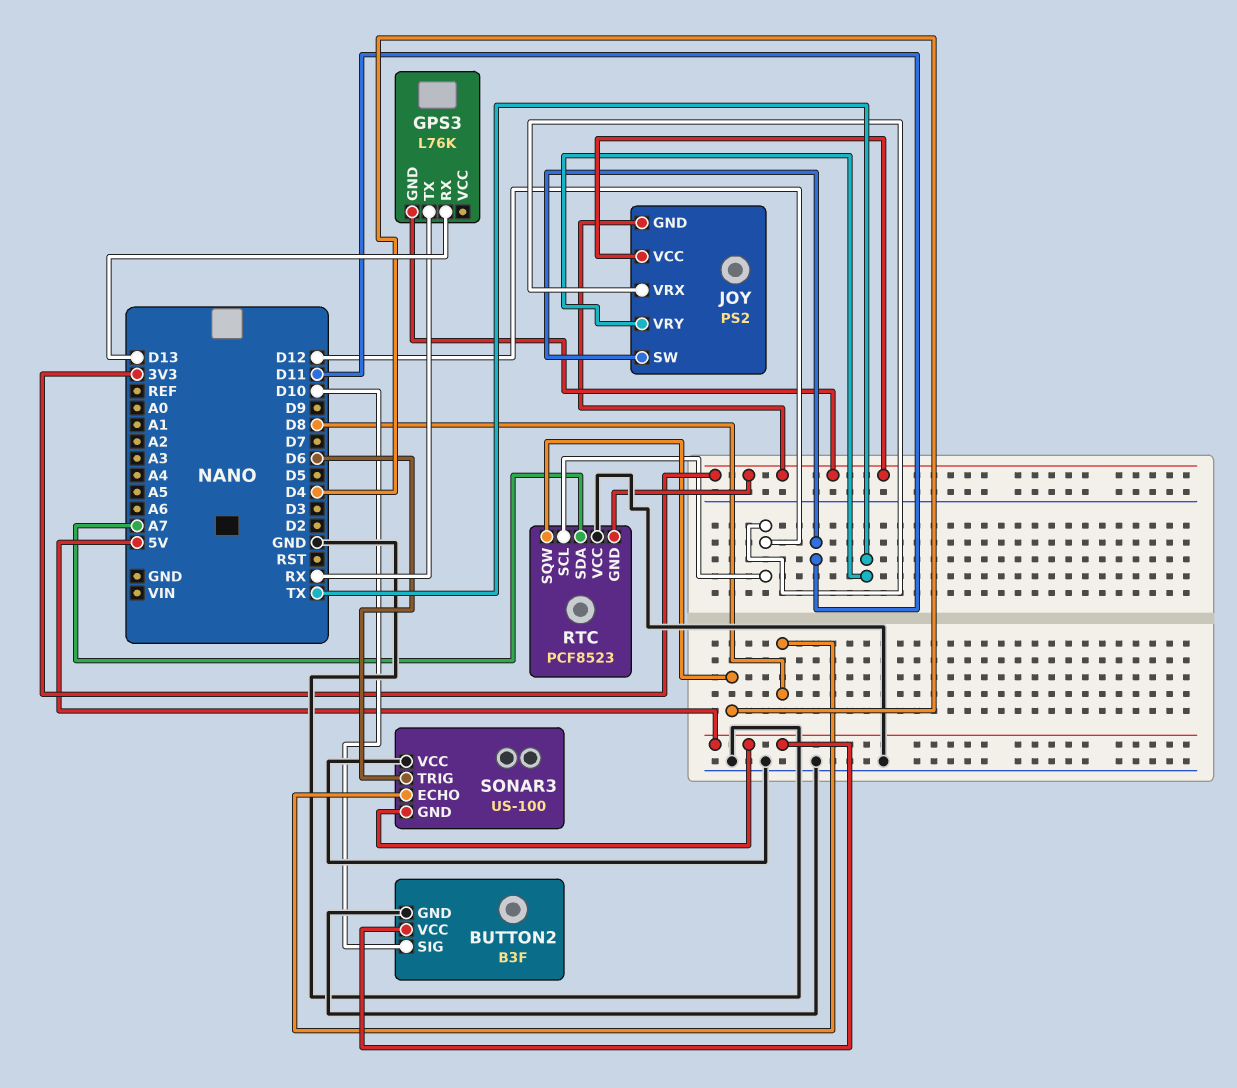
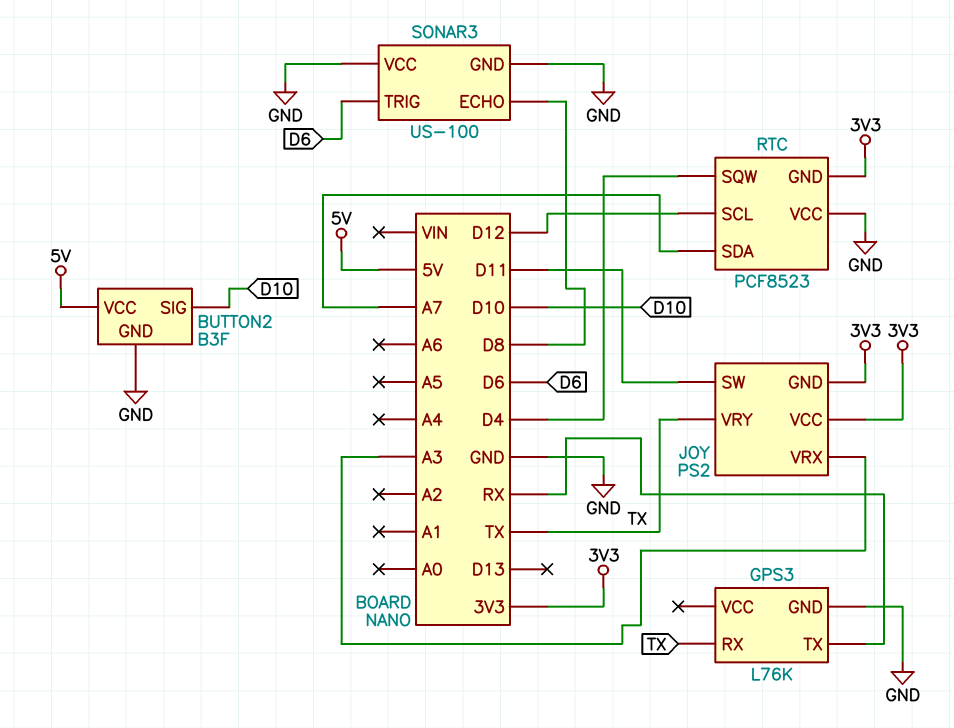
GPS3 pin GND: 3V3 -> GND
GPS3 pin RX: D13 -> TX
JOY pin VRX: D12 -> A3
SONAR3 pin GND: 5V -> GND

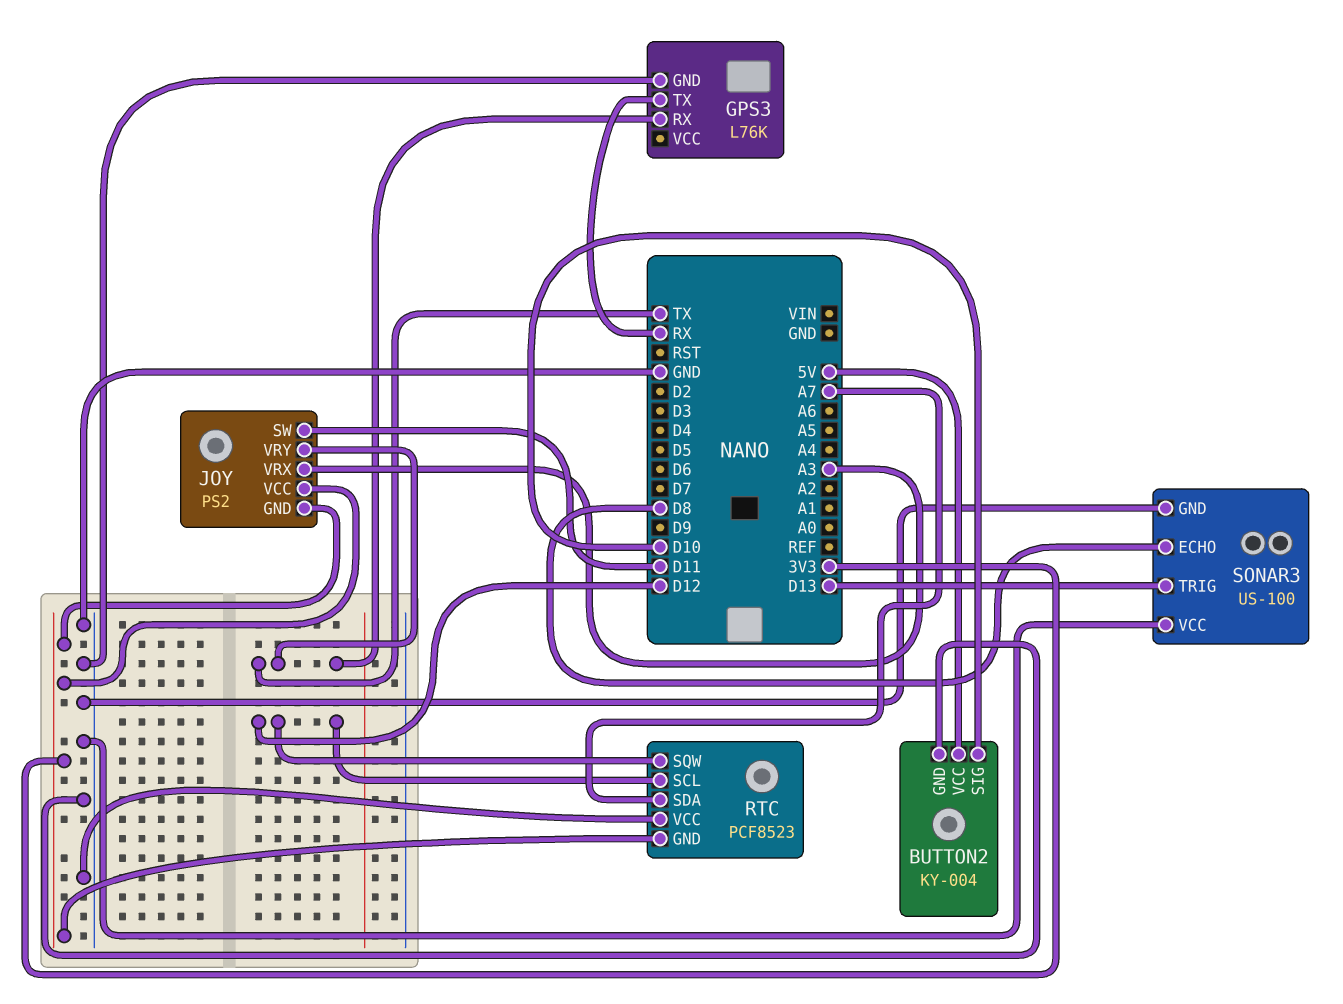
BUTTON2: B3F -> KY-004
RTC pin SQW: D4 -> D12
SONAR3 pin TRIG: D6 -> D13

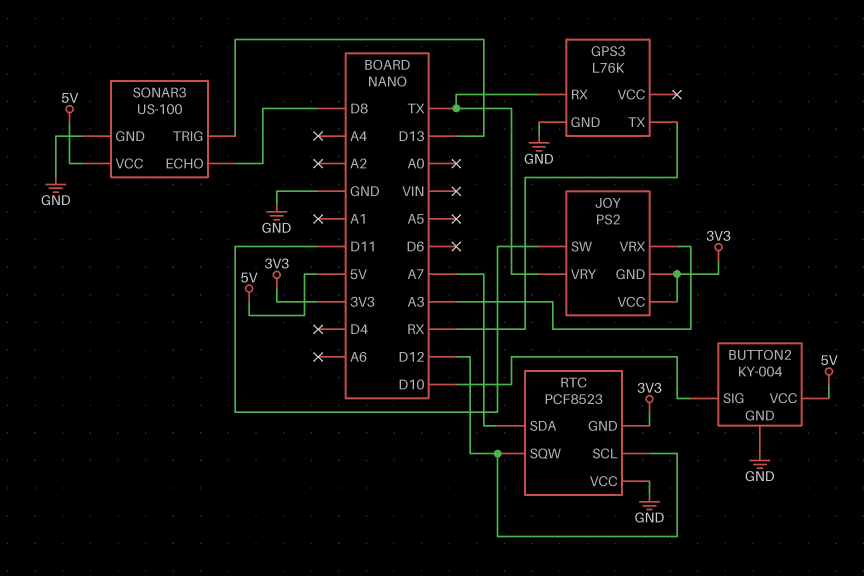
SONAR3 pin VCC: GND -> 5V

